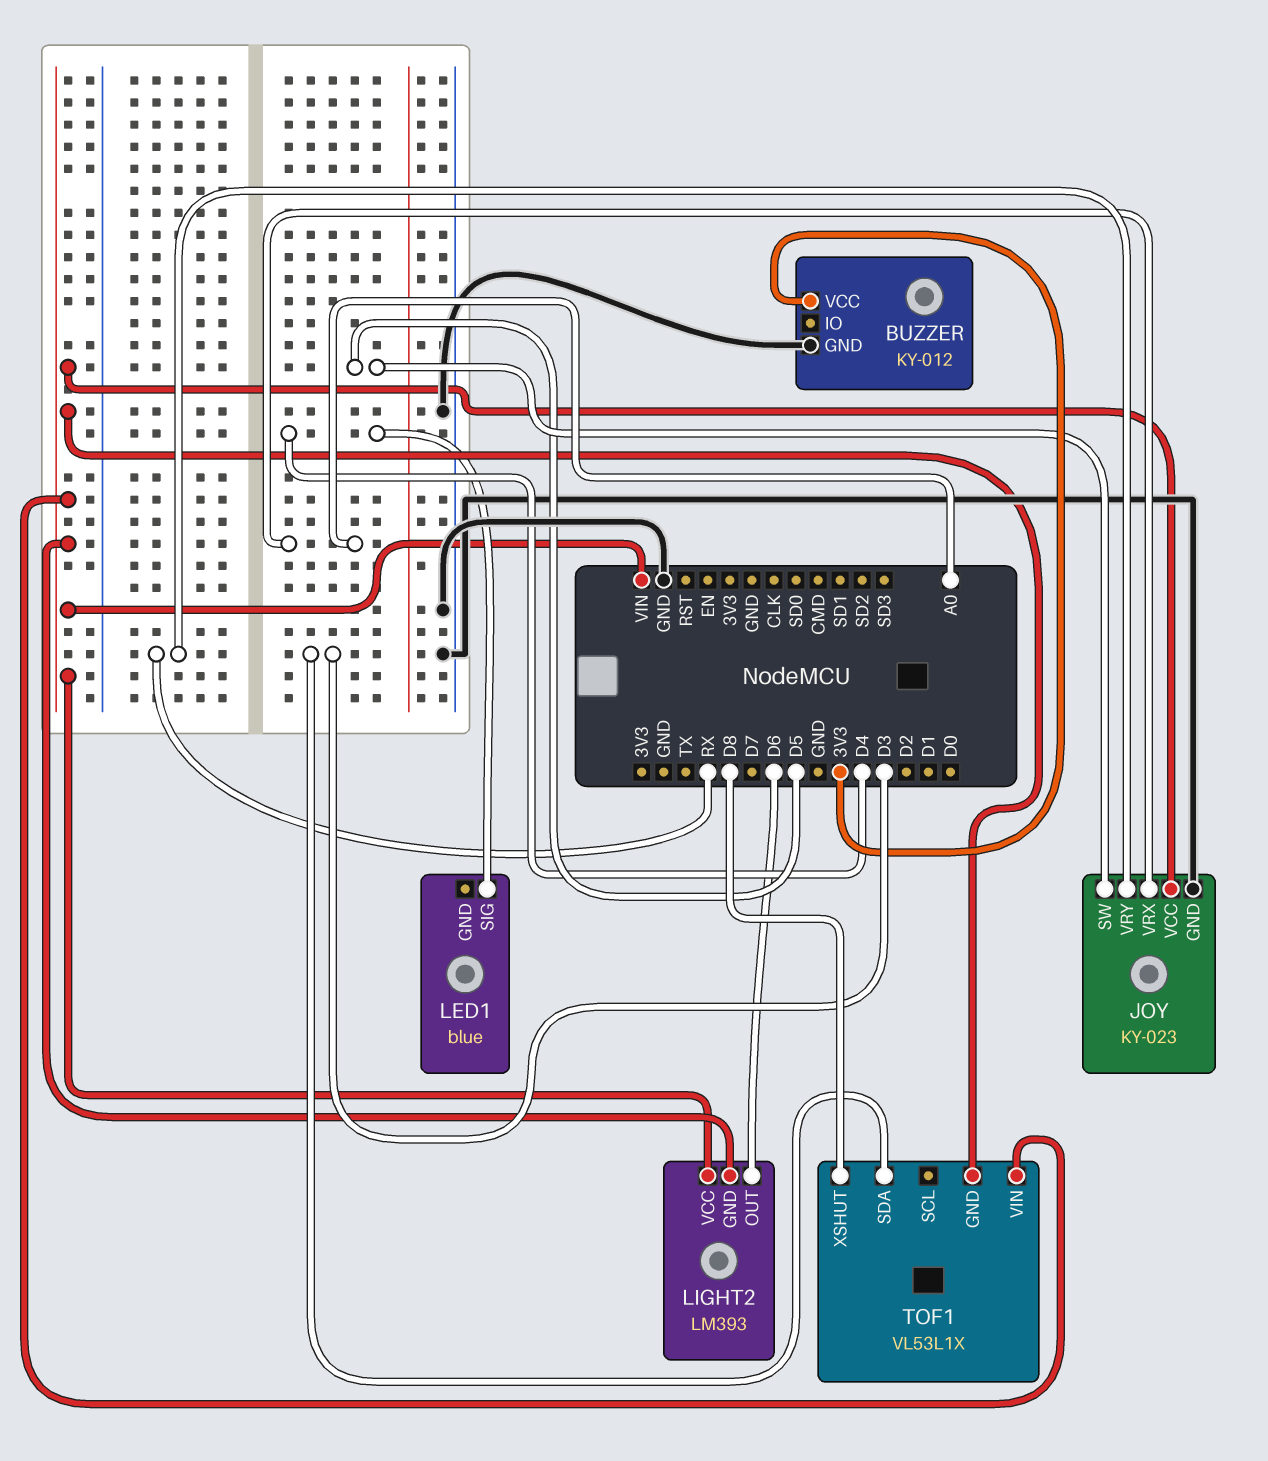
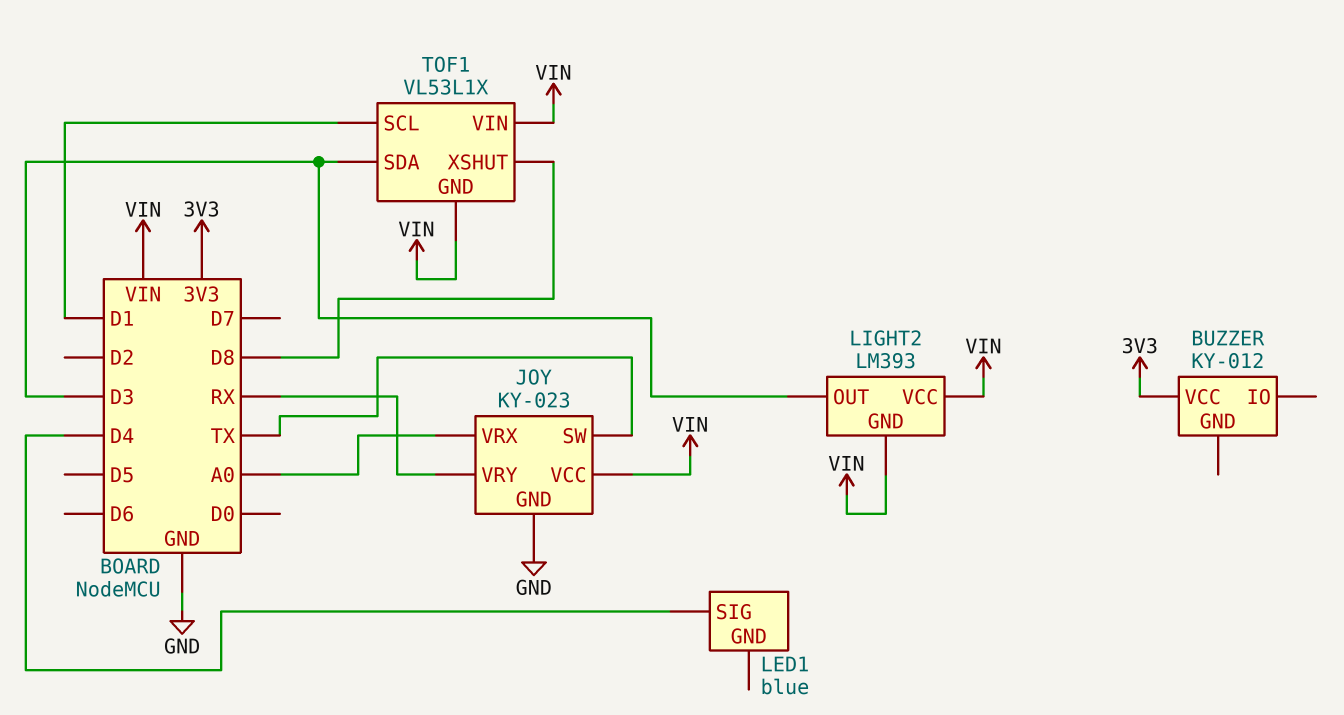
BUZZER pin GND: GND -> none
JOY pin SW: D5 -> TX
LIGHT2 pin OUT: D6 -> D3
TOF1 pin SCL: none -> D1

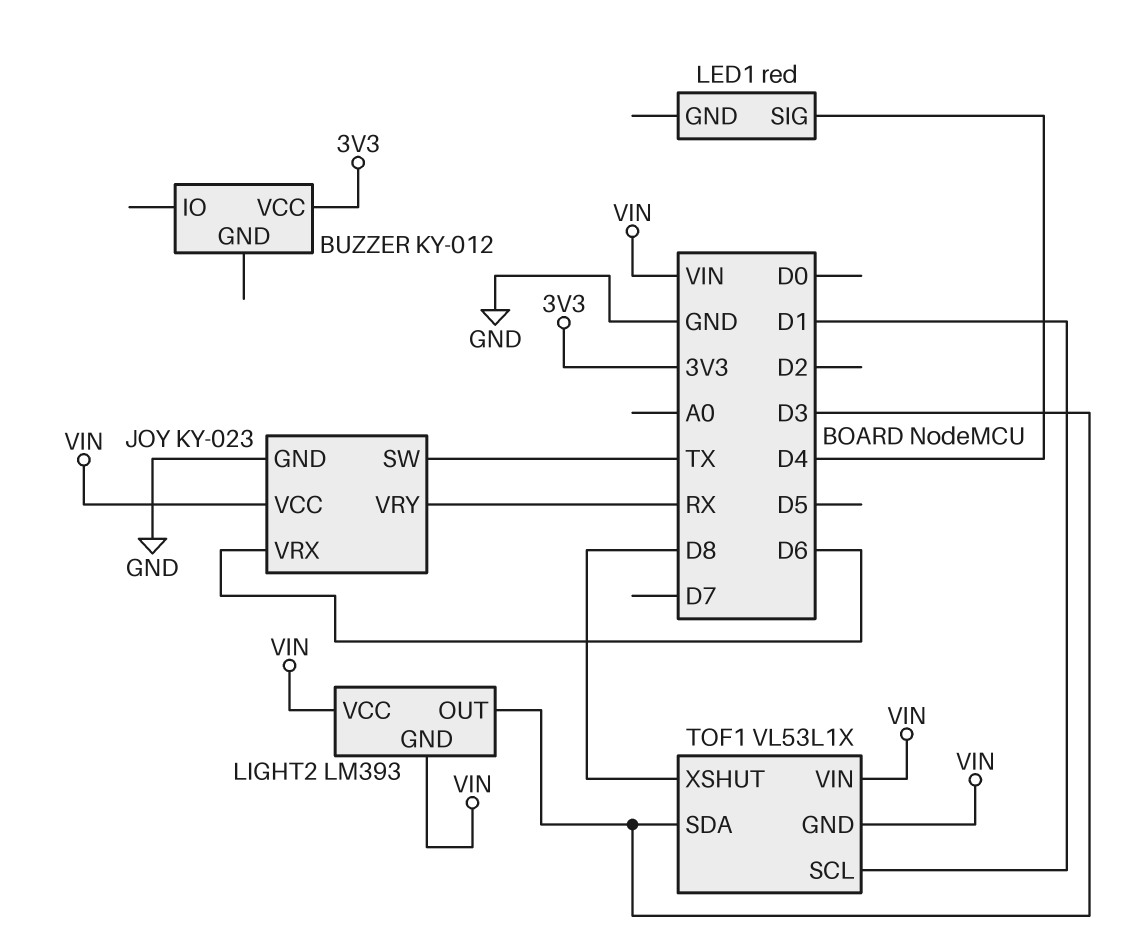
JOY pin VRX: A0 -> D6
LED1: blue -> red

